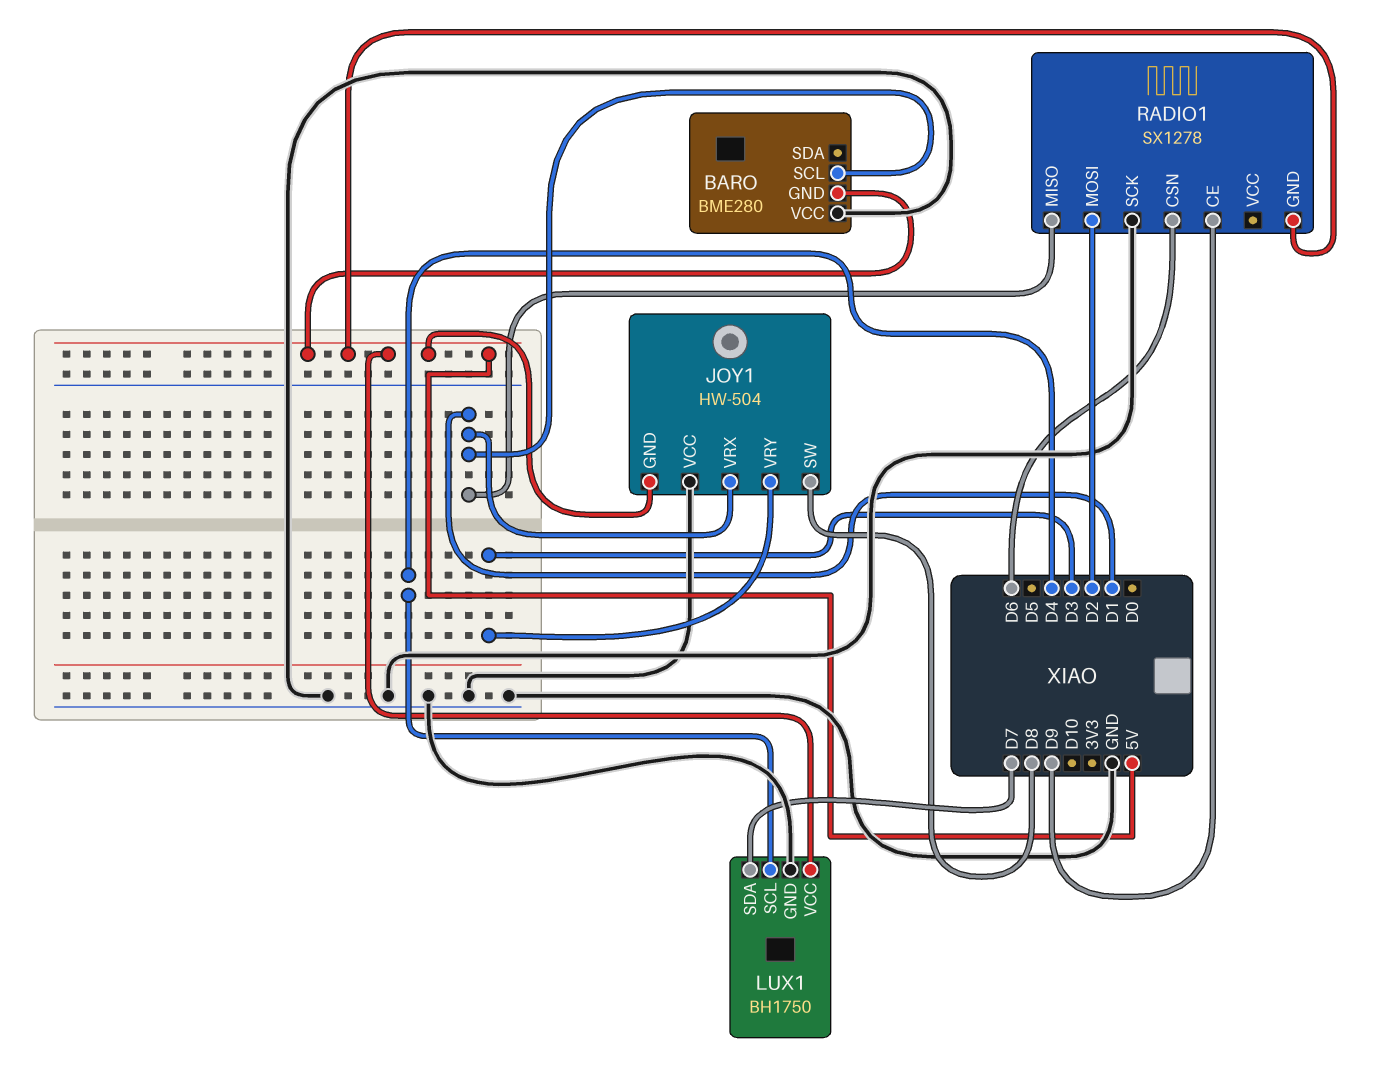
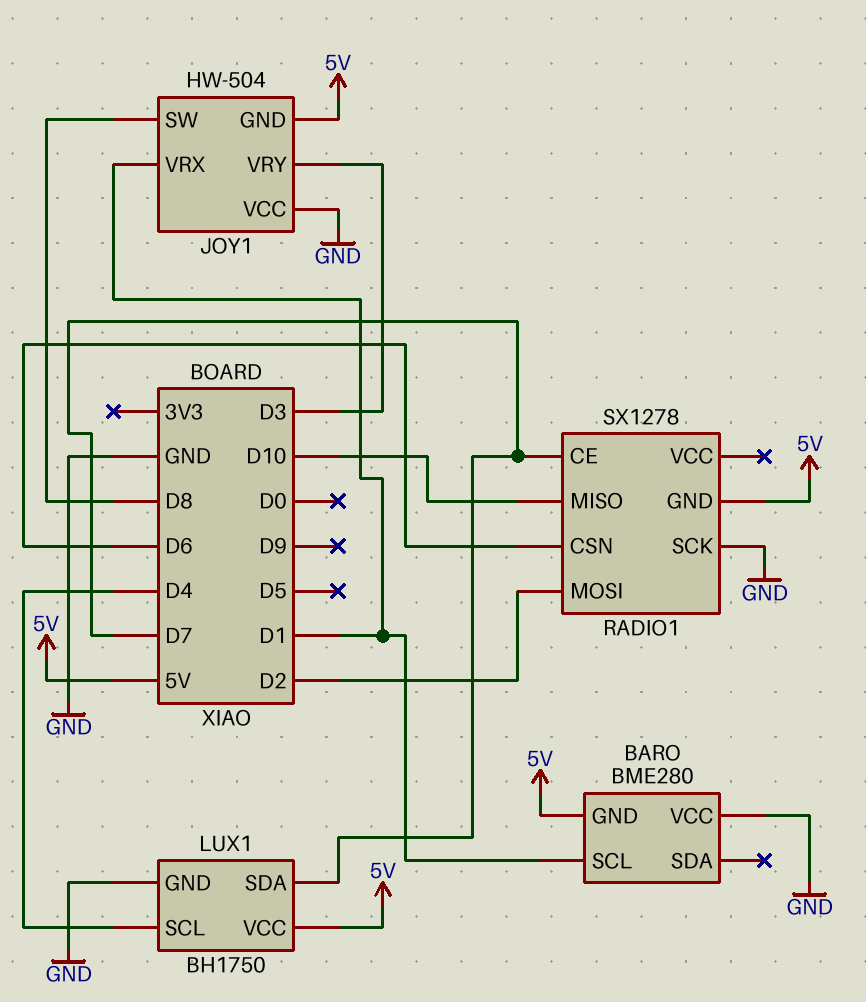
RADIO1 pin CE: D9 -> D7
RADIO1 pin MISO: D1 -> D10

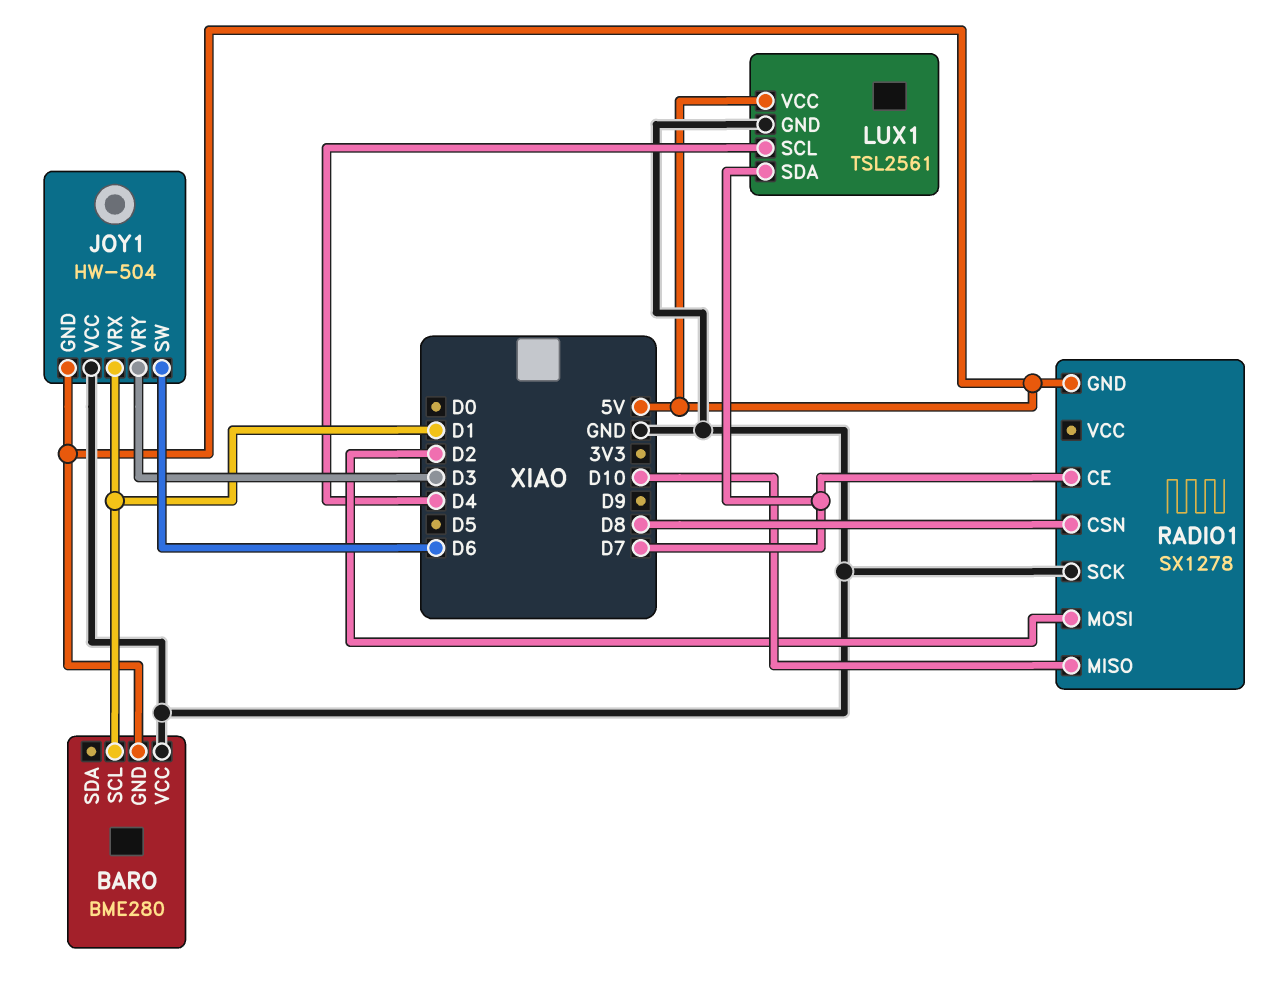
JOY1 pin SW: D8 -> D6
LUX1: BH1750 -> TSL2561
RADIO1 pin CSN: D6 -> D8

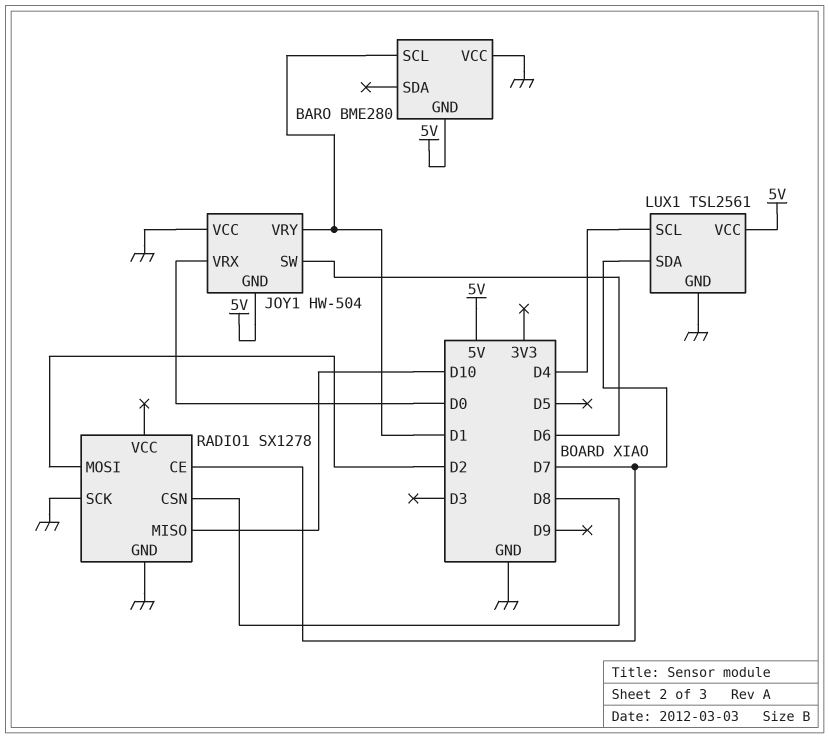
JOY1 pin VRX: D1 -> D0
JOY1 pin VRY: D3 -> D1
RADIO1 pin GND: 5V -> GND

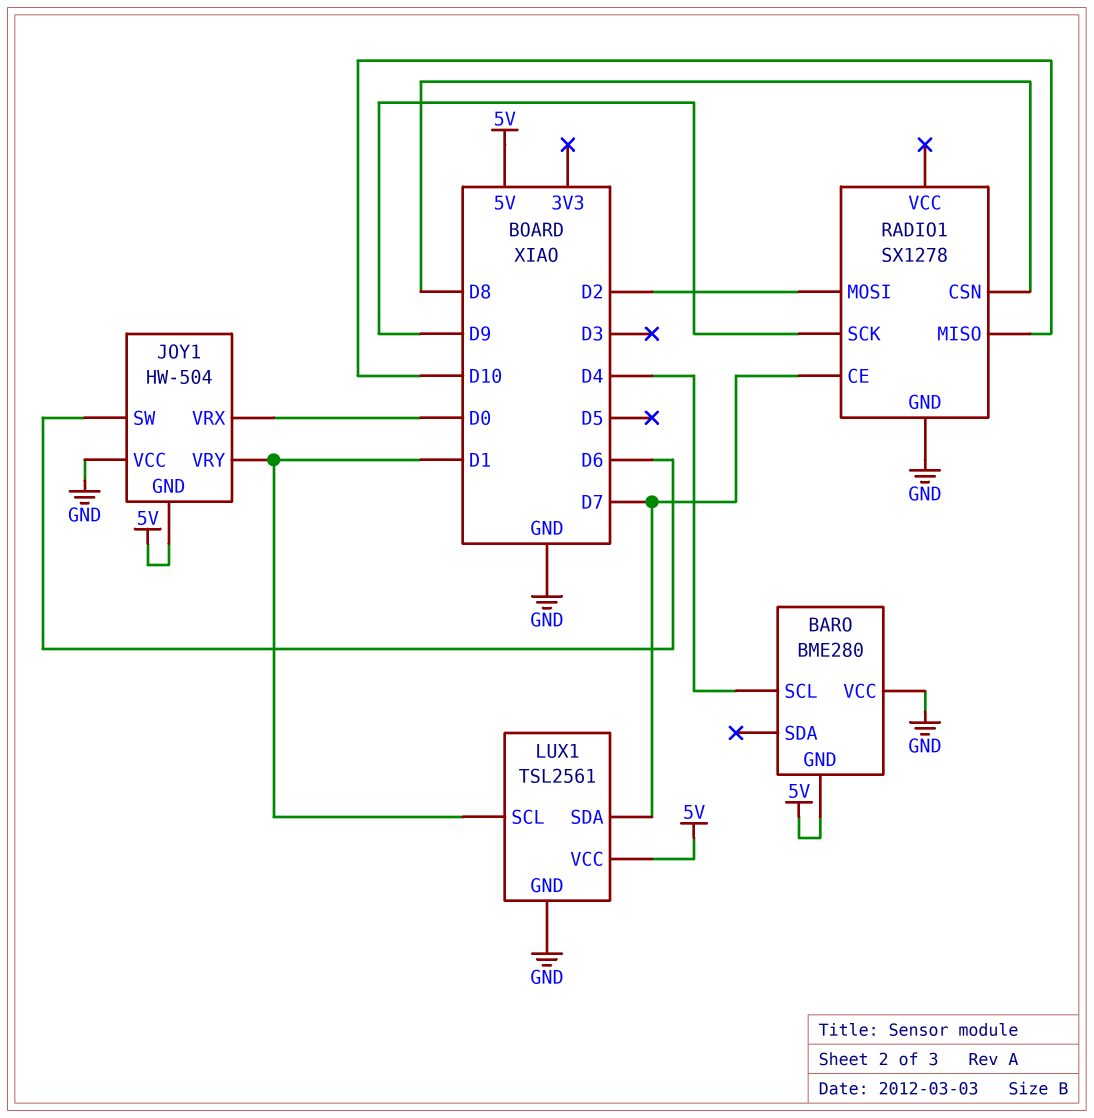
BARO pin SCL: D1 -> D4
LUX1 pin SCL: D4 -> D1
RADIO1 pin SCK: GND -> D9

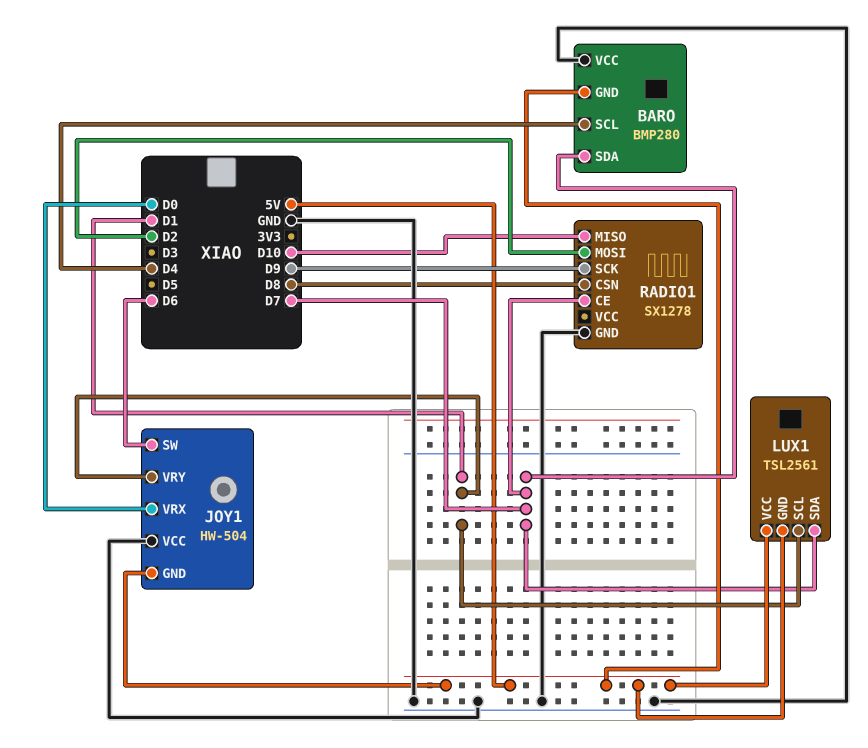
BARO: BME280 -> BMP280
BARO pin SDA: none -> D7
LUX1 pin GND: GND -> 5V

